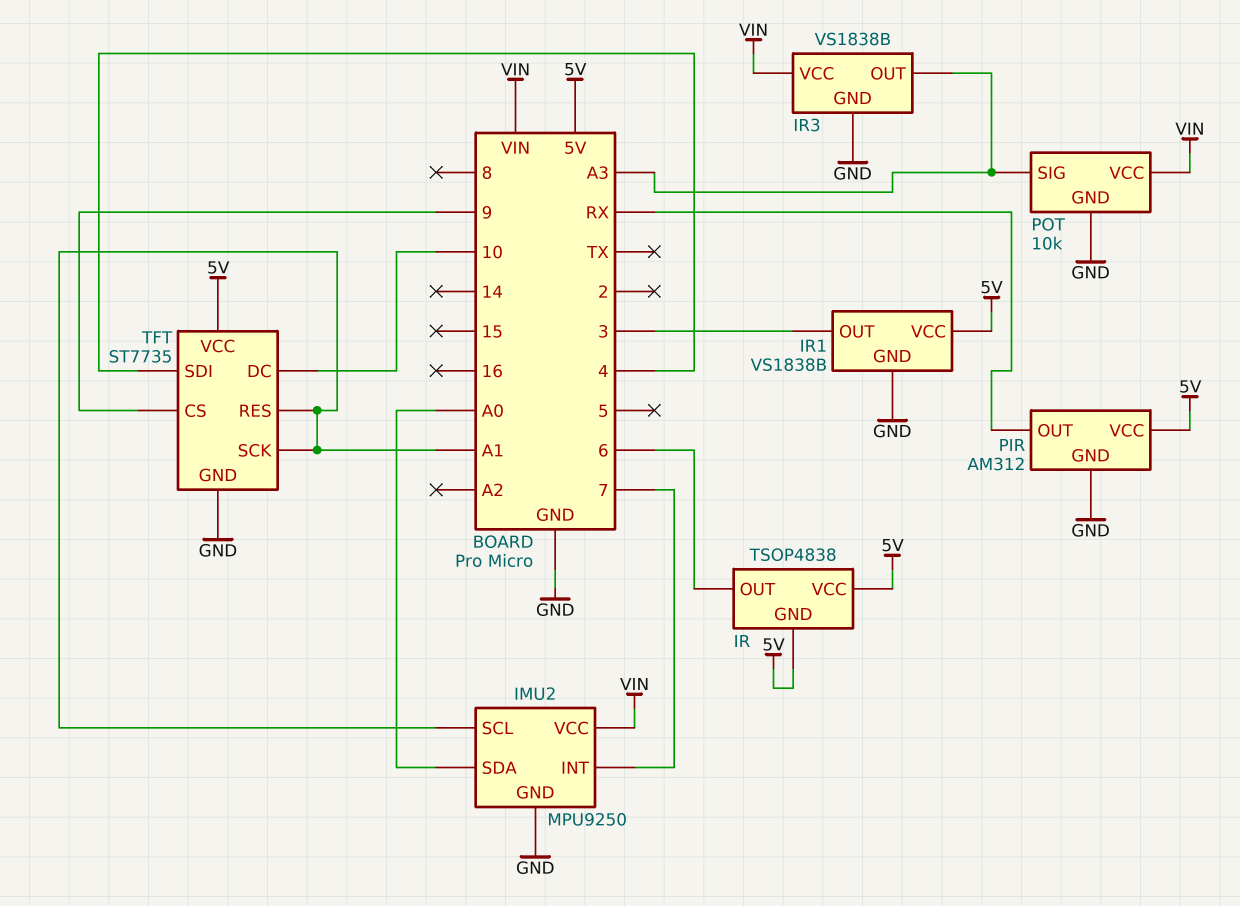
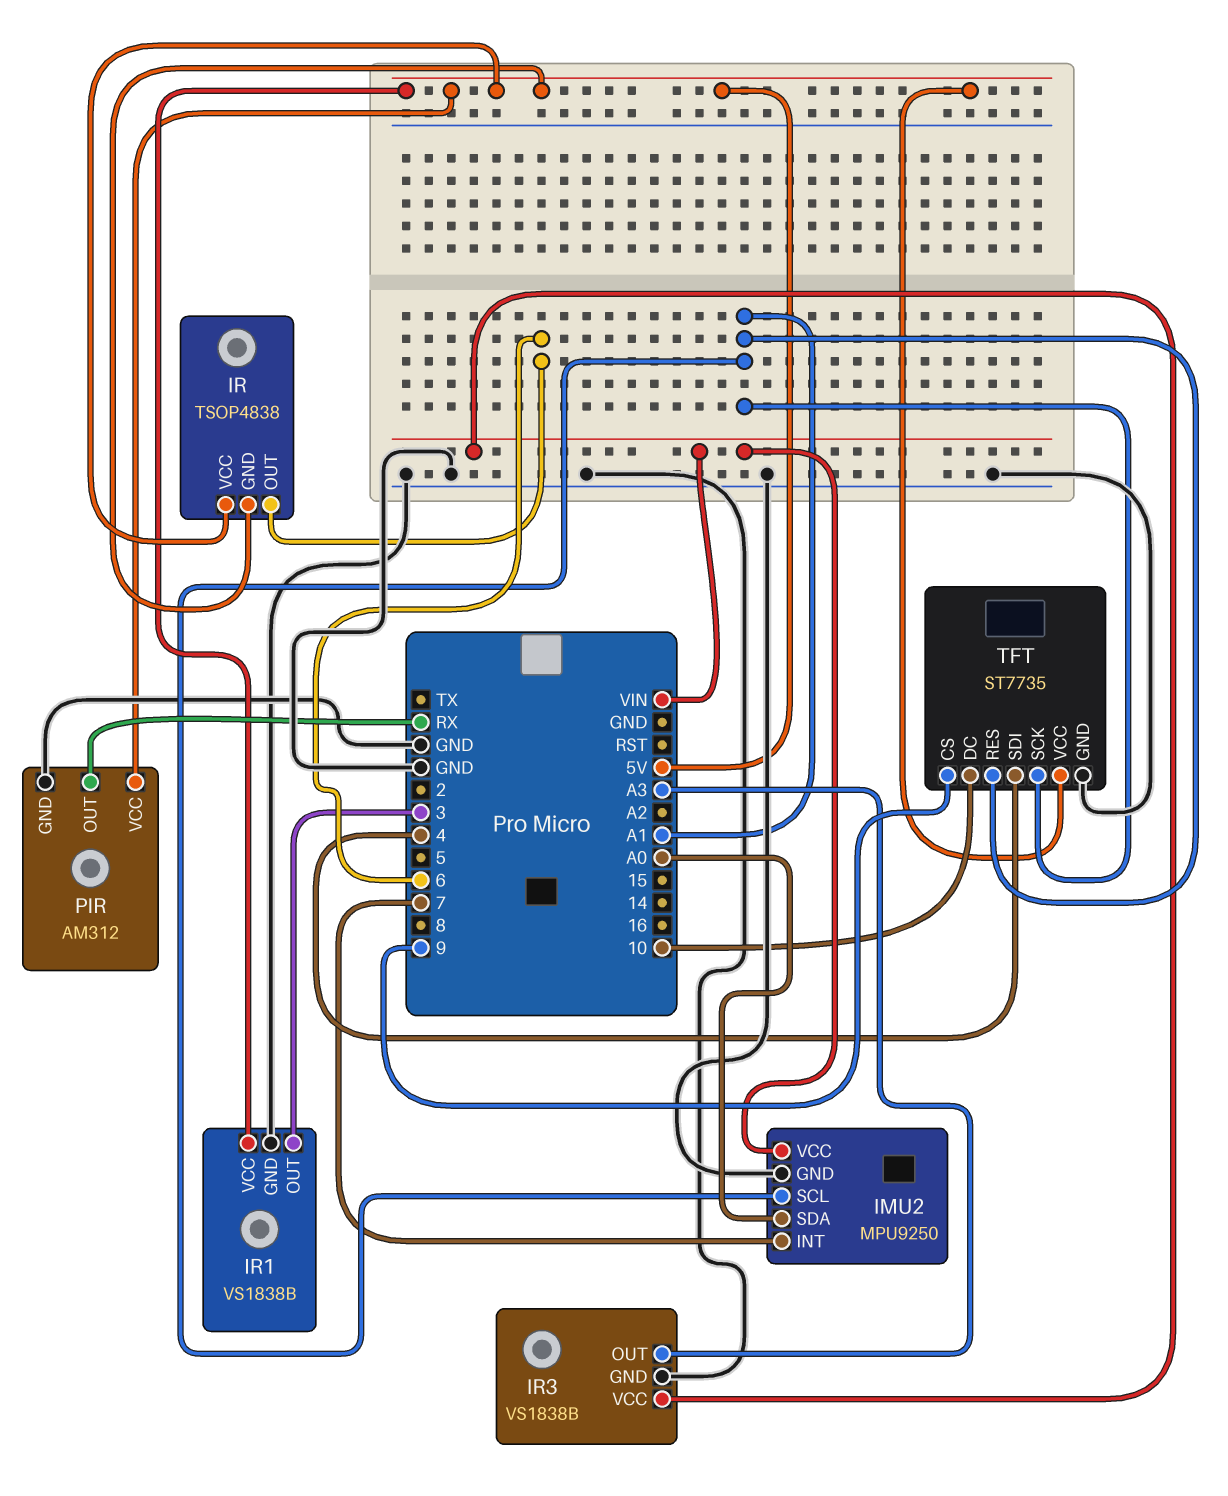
POT: 10k -> none
POT pin GND: GND -> none
POT pin SIG: A3 -> none
POT pin VCC: VIN -> none

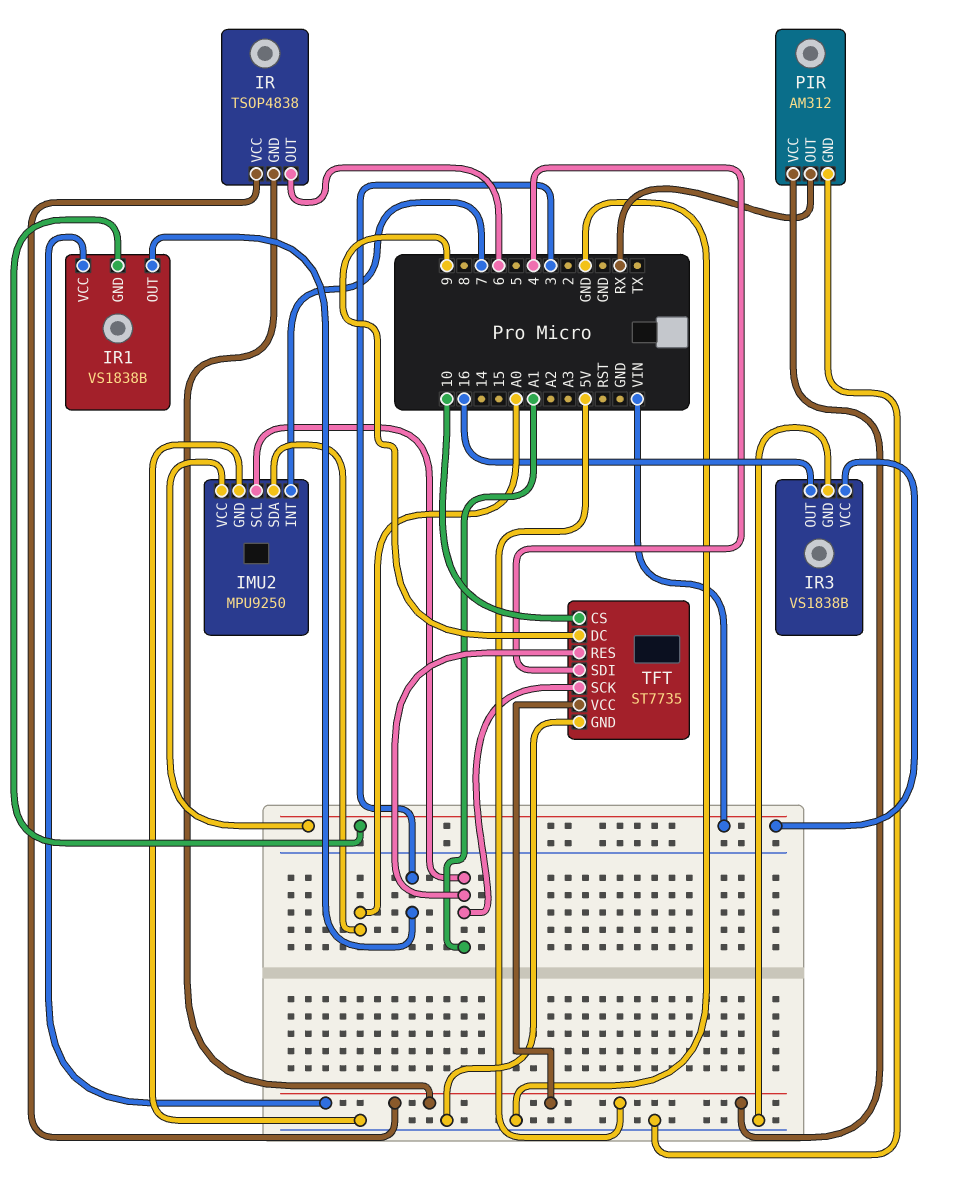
IR1 pin GND: GND -> VIN
IR3 pin OUT: A3 -> 16
TFT pin CS: 9 -> 10
TFT pin DC: 10 -> 9

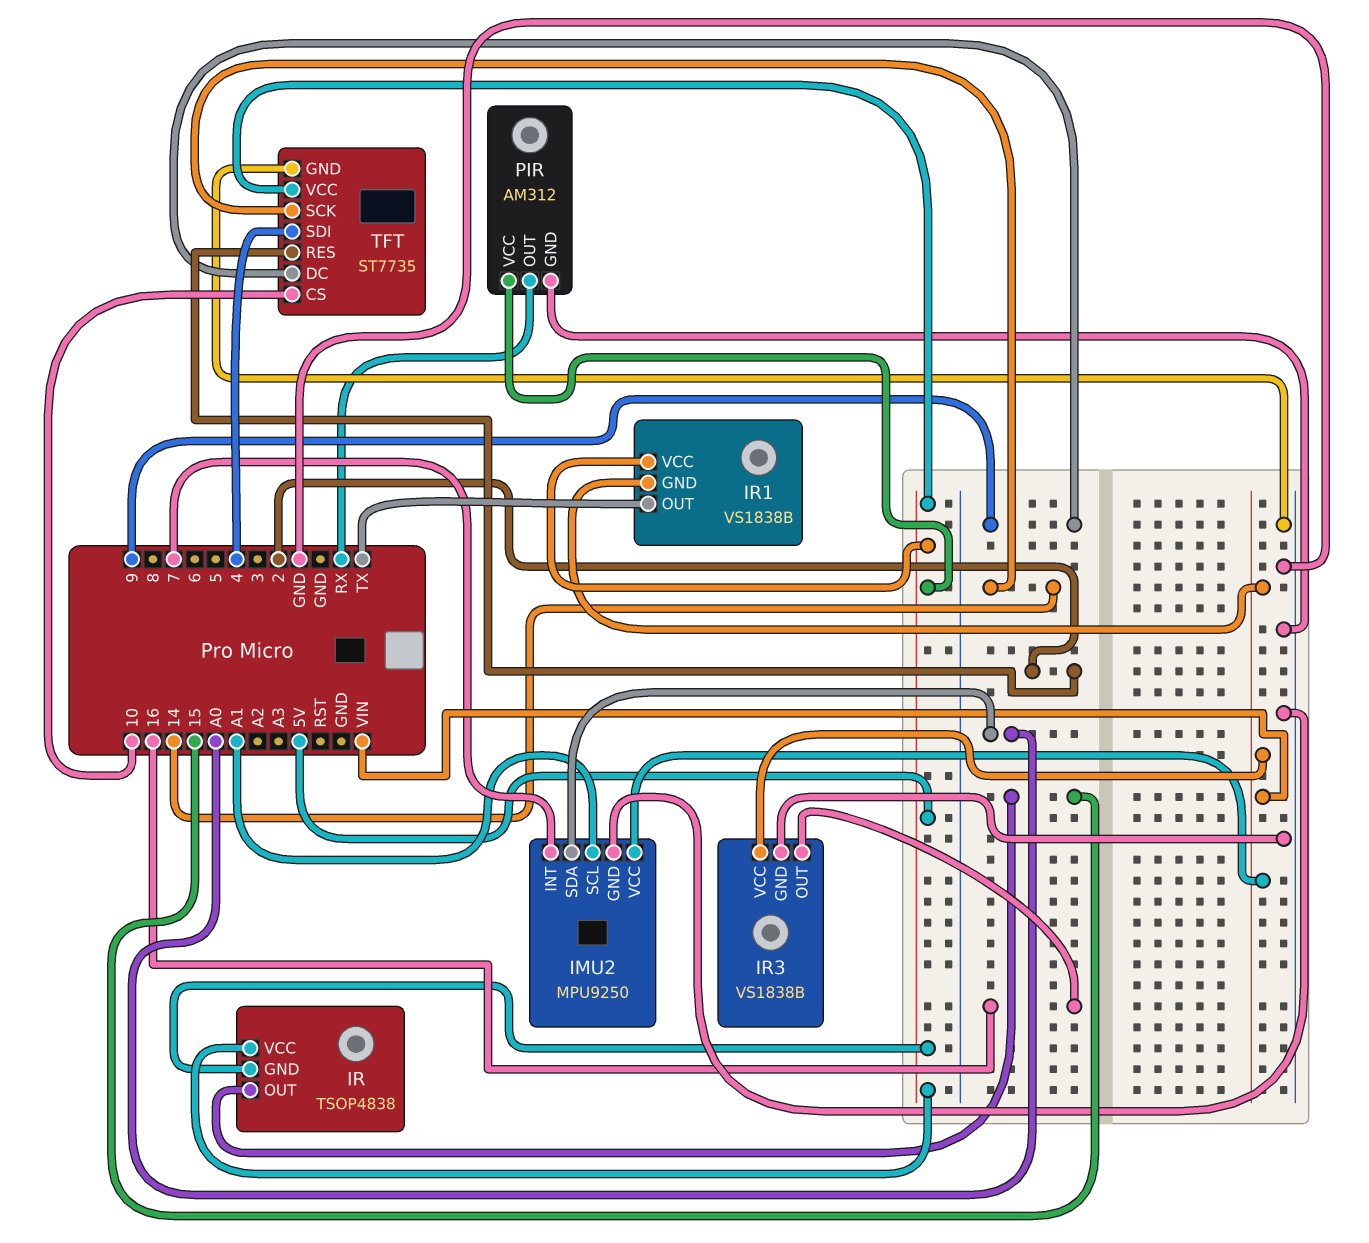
IR pin OUT: 6 -> 15
IR1 pin OUT: 3 -> TX
TFT pin RES: A1 -> 2
TFT pin SCK: A1 -> 14

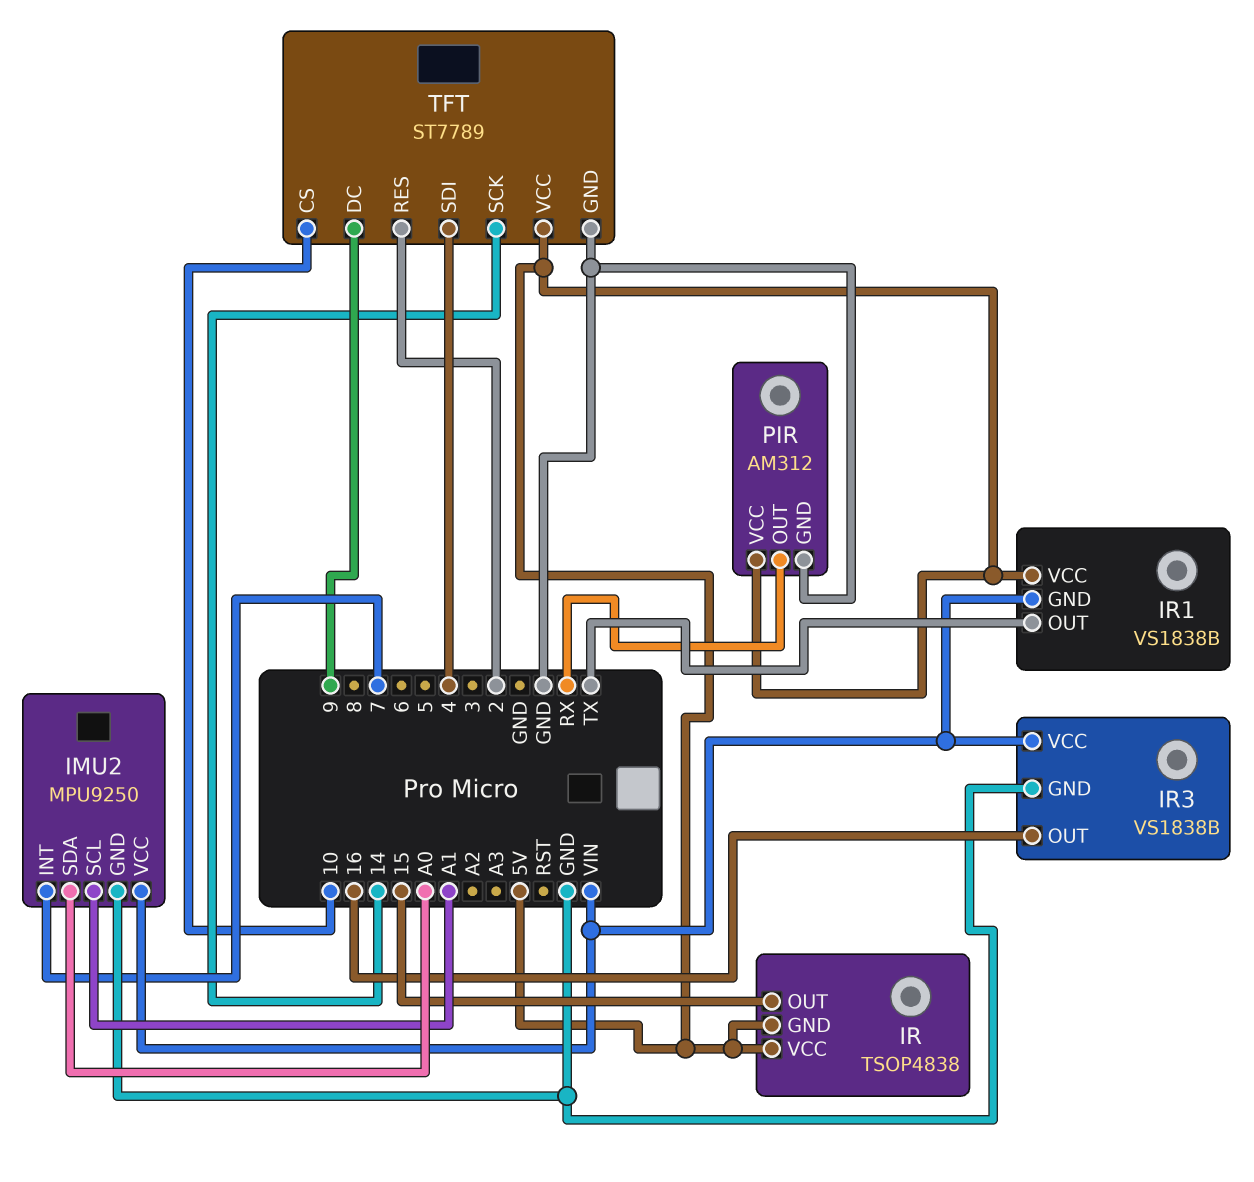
TFT: ST7735 -> ST7789

